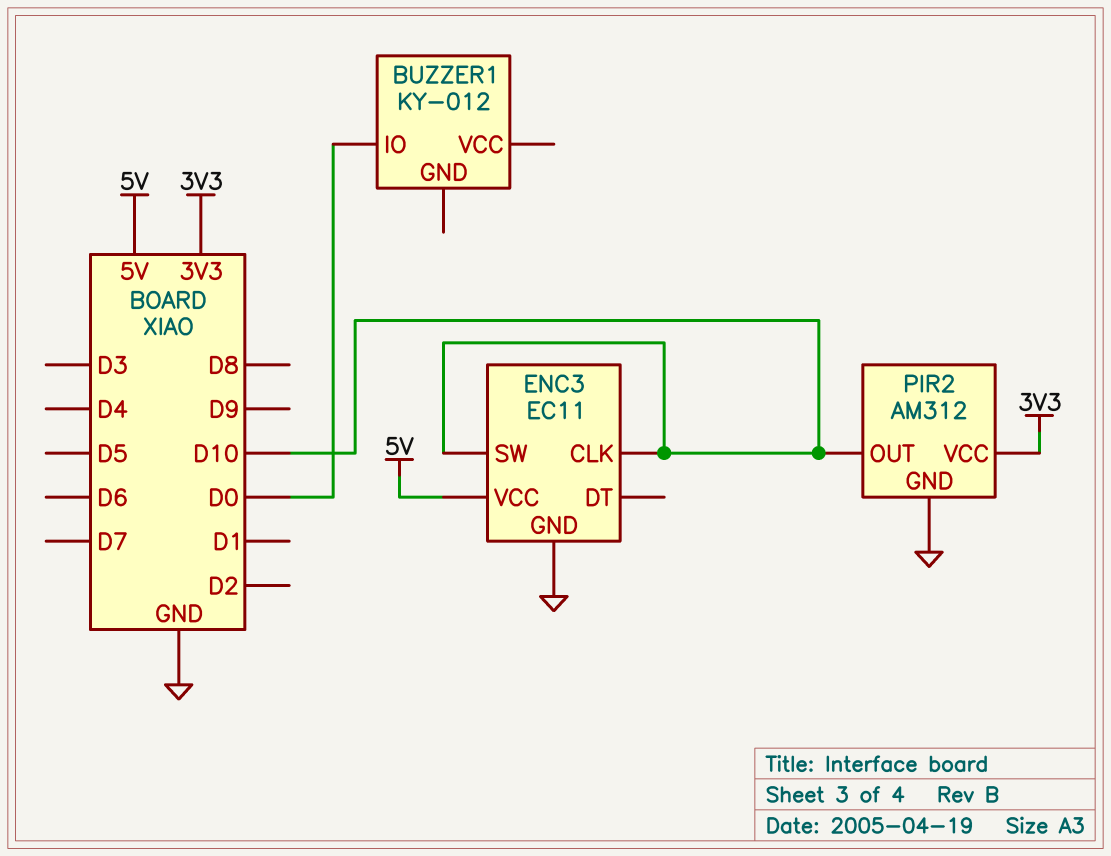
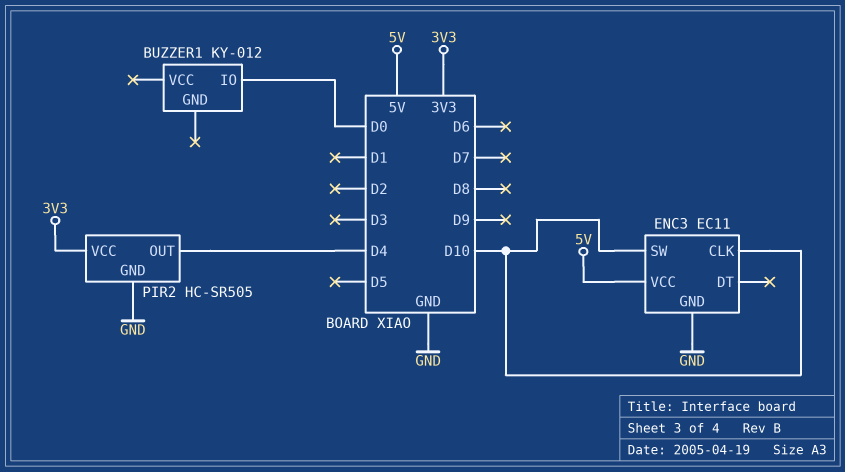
PIR2: AM312 -> HC-SR505
PIR2 pin OUT: D10 -> D4

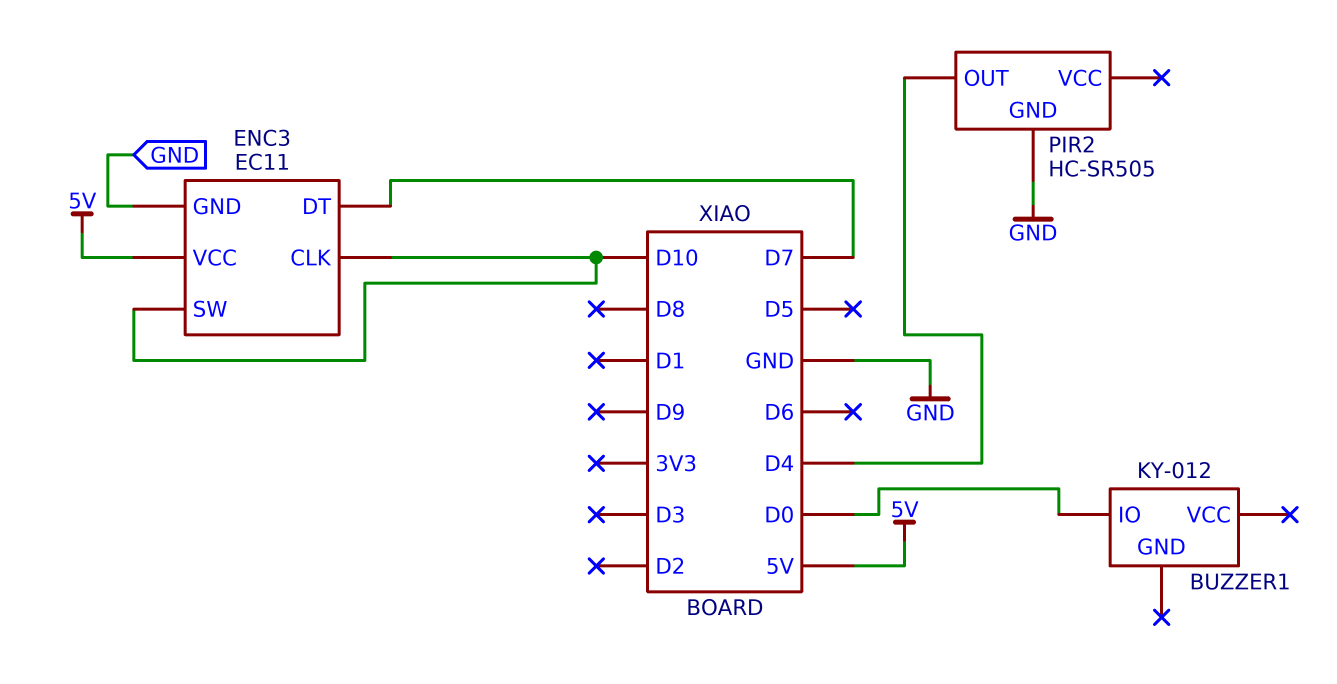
ENC3 pin DT: none -> D7
PIR2 pin VCC: 3V3 -> none

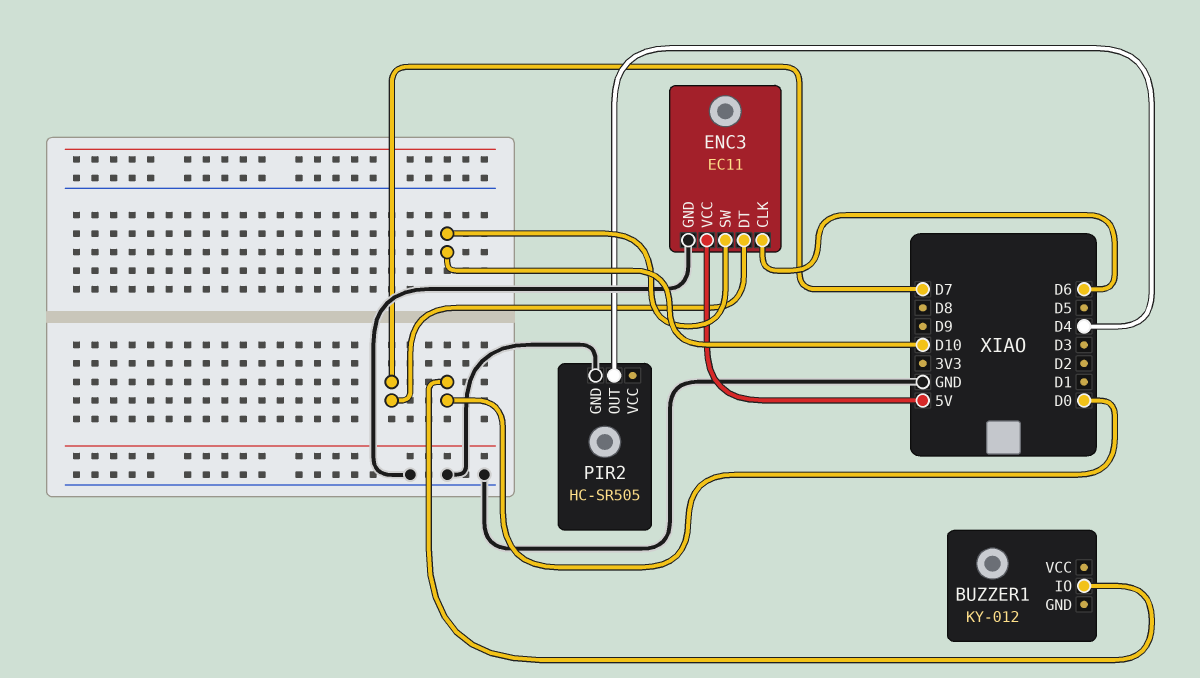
ENC3 pin CLK: D10 -> D6

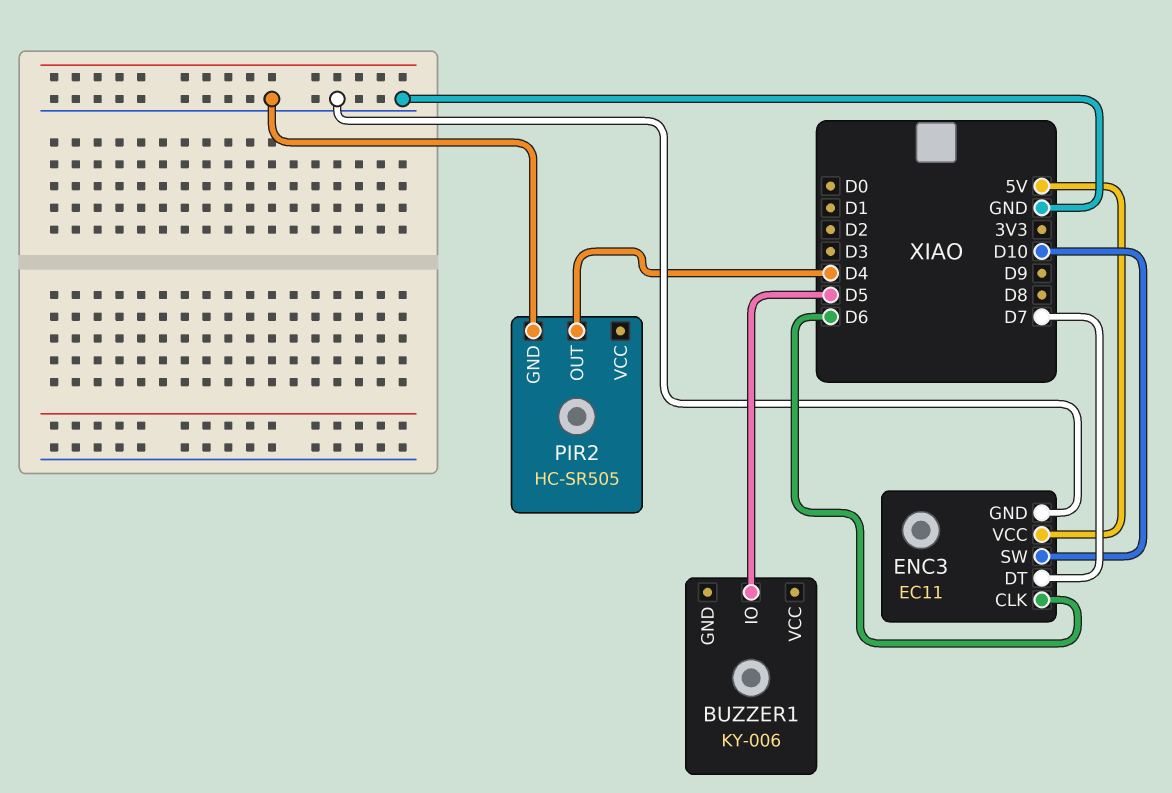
BUZZER1: KY-012 -> KY-006
BUZZER1 pin IO: D0 -> D5

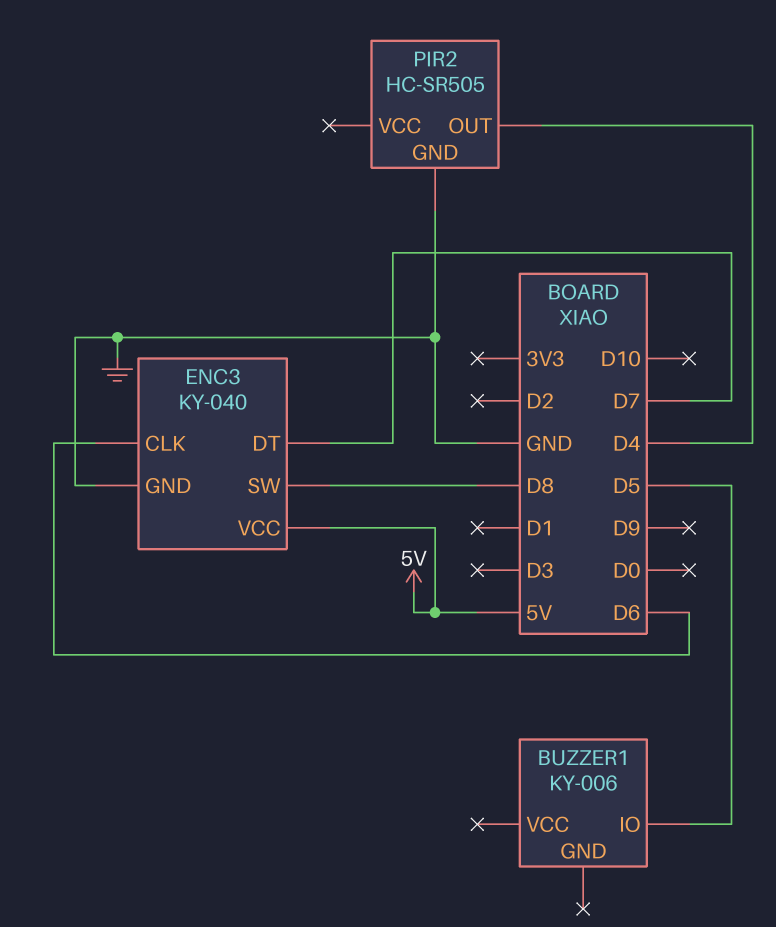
ENC3: EC11 -> KY-040
ENC3 pin SW: D10 -> D8

